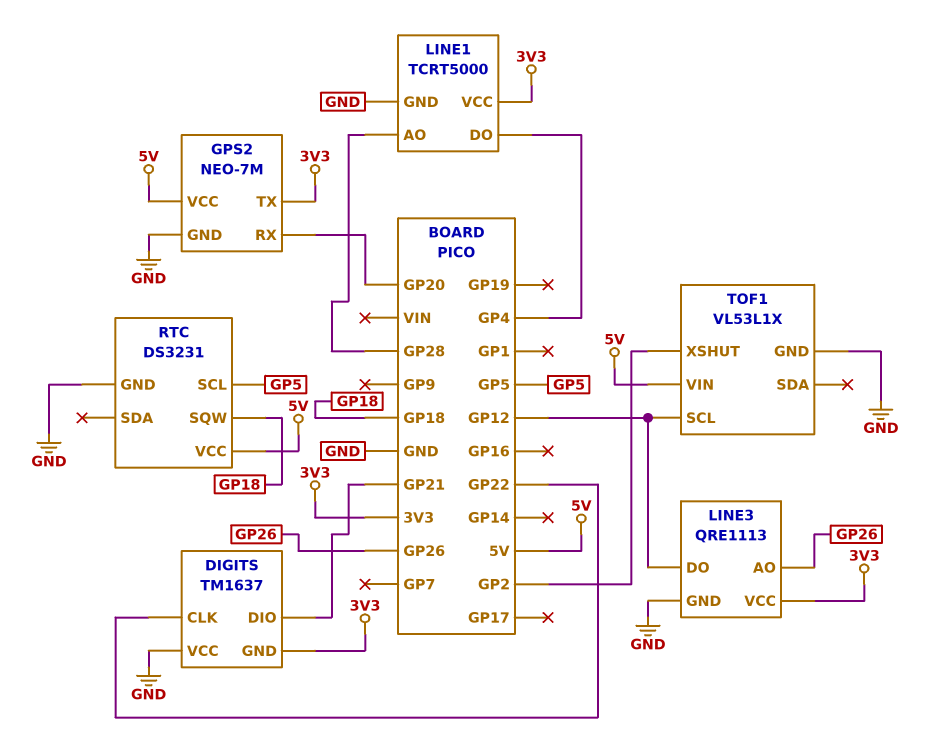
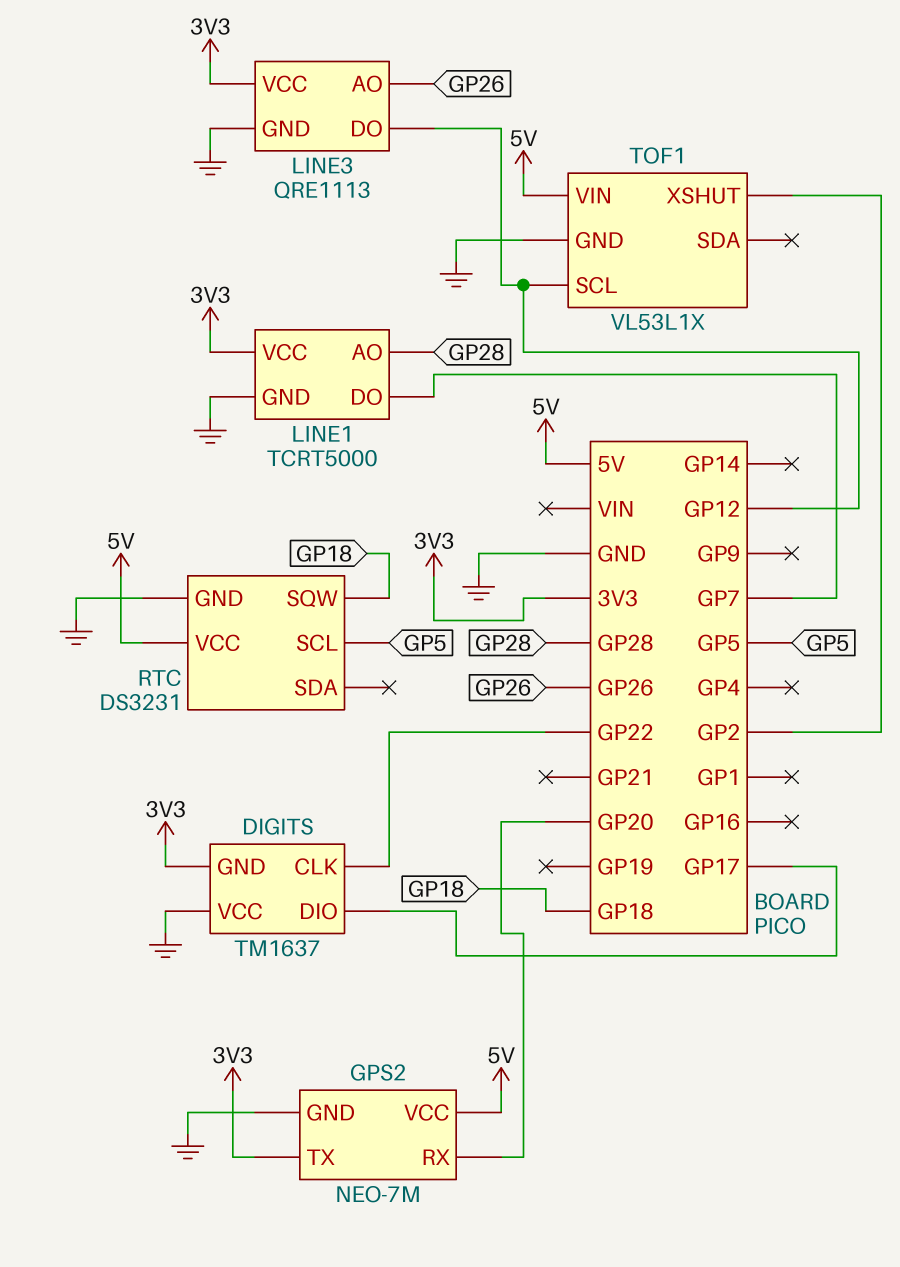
DIGITS pin DIO: GP21 -> GP17
LINE1 pin DO: GP4 -> GP7

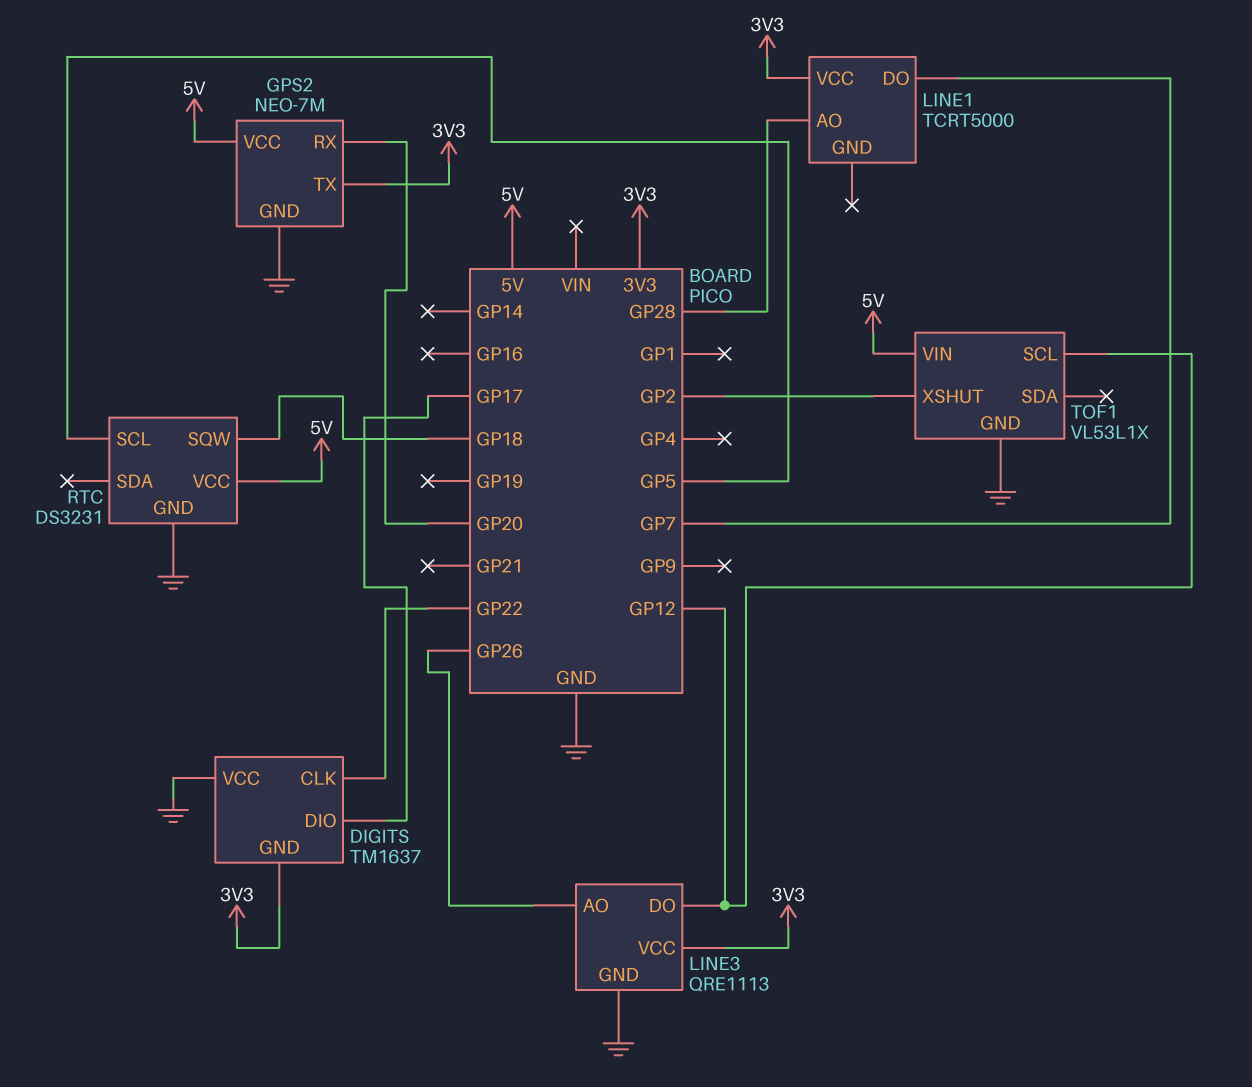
LINE1 pin GND: GND -> none

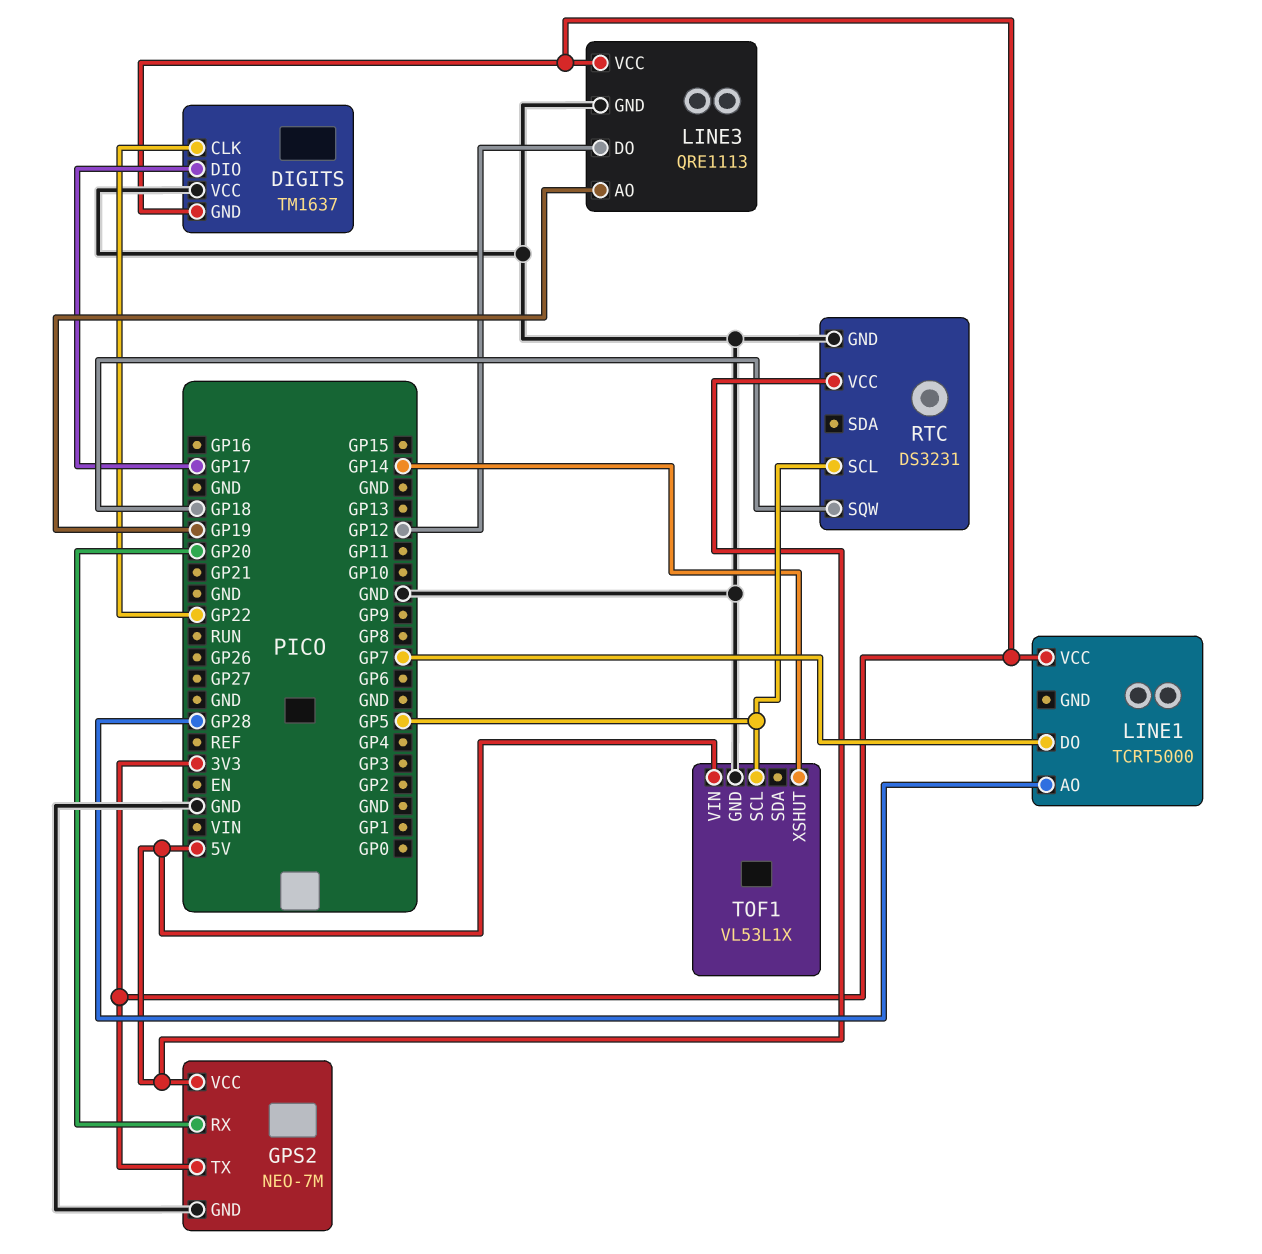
LINE3 pin AO: GP26 -> GP19
TOF1 pin SCL: GP12 -> GP5
TOF1 pin XSHUT: GP2 -> GP14

